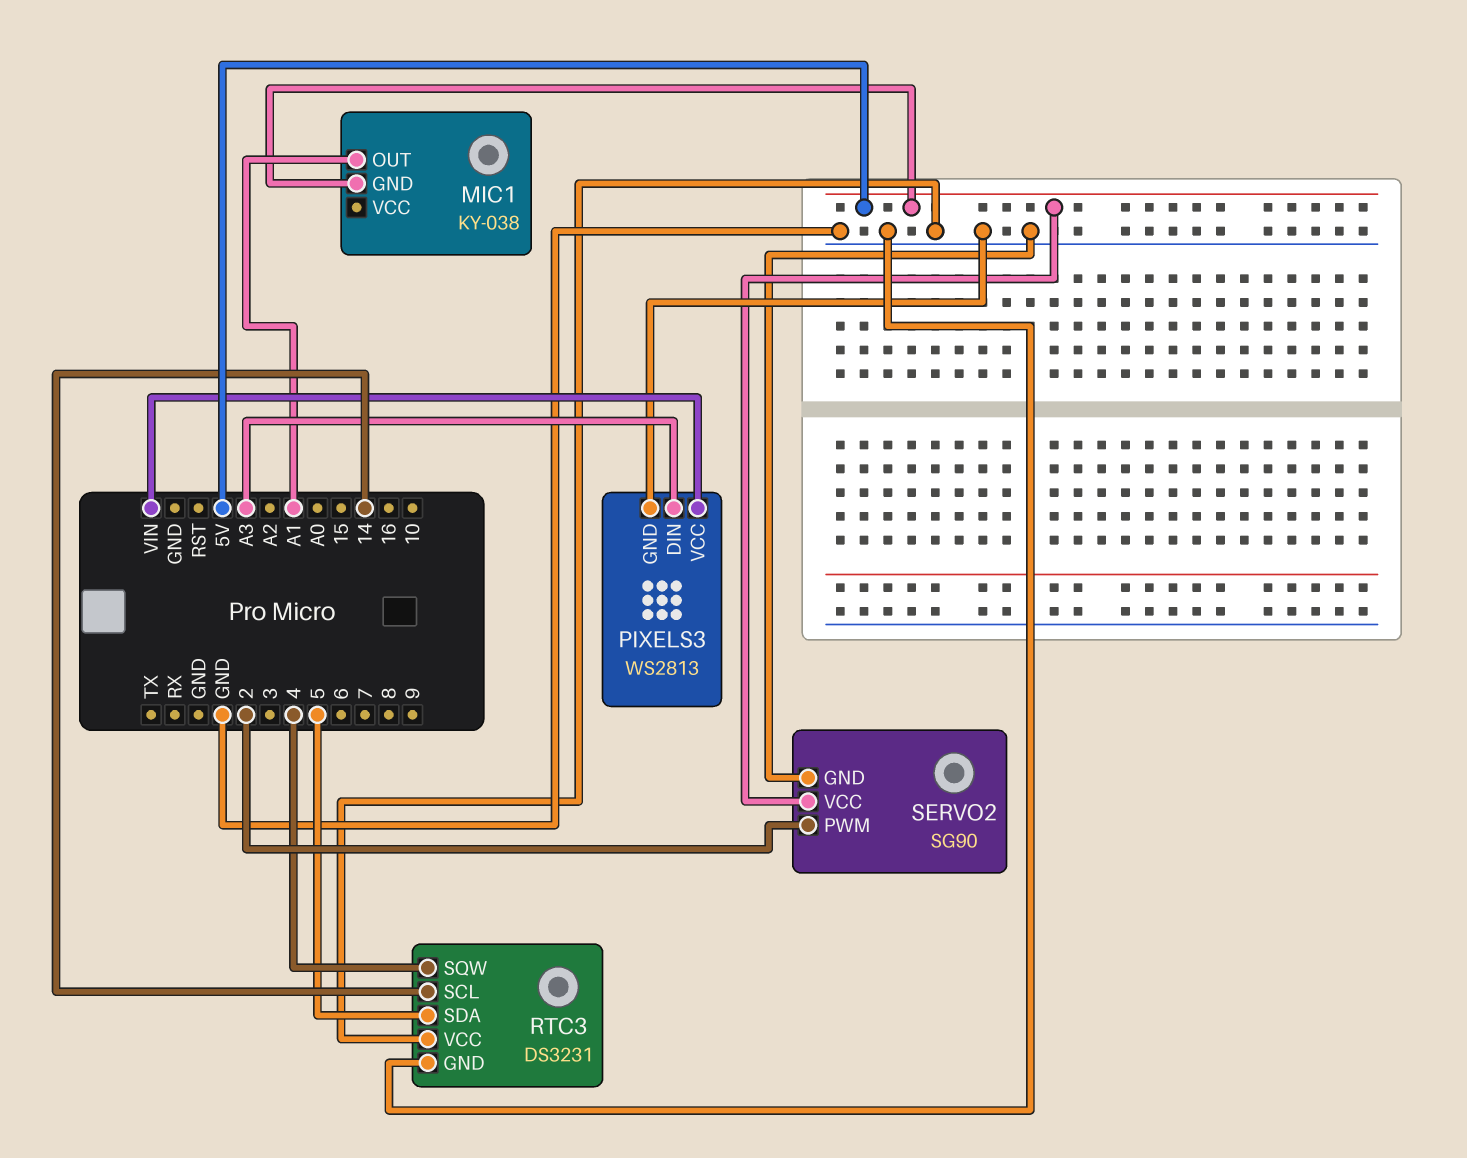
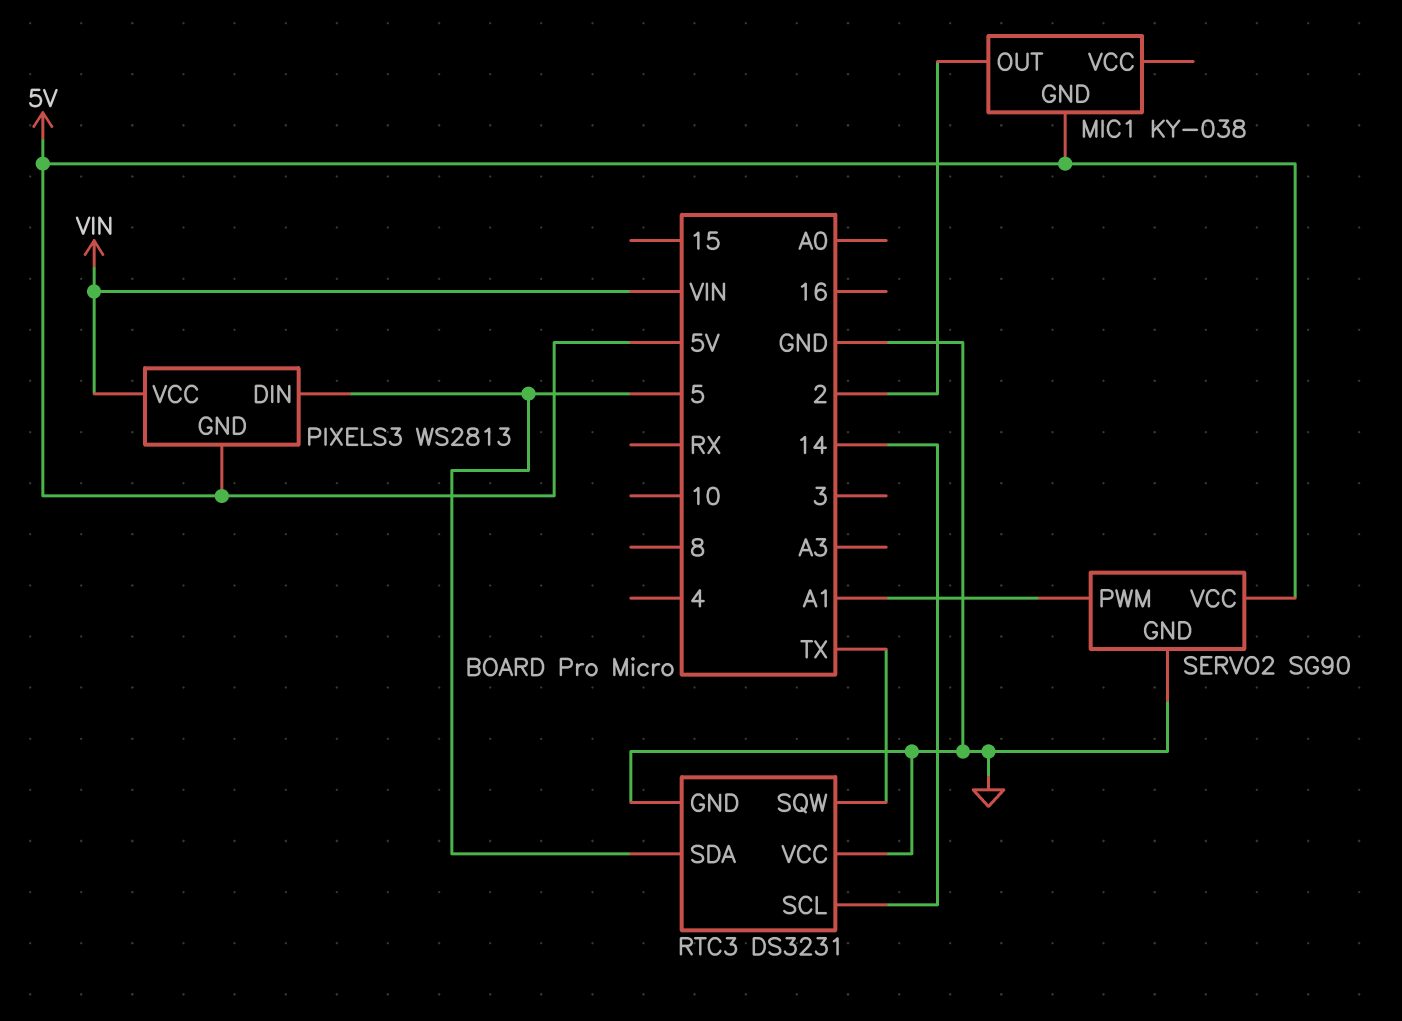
MIC1 pin OUT: A1 -> 2
PIXELS3 pin DIN: A3 -> 5
PIXELS3 pin GND: GND -> 5V
RTC3 pin SQW: 4 -> TX
SERVO2 pin PWM: 2 -> A1

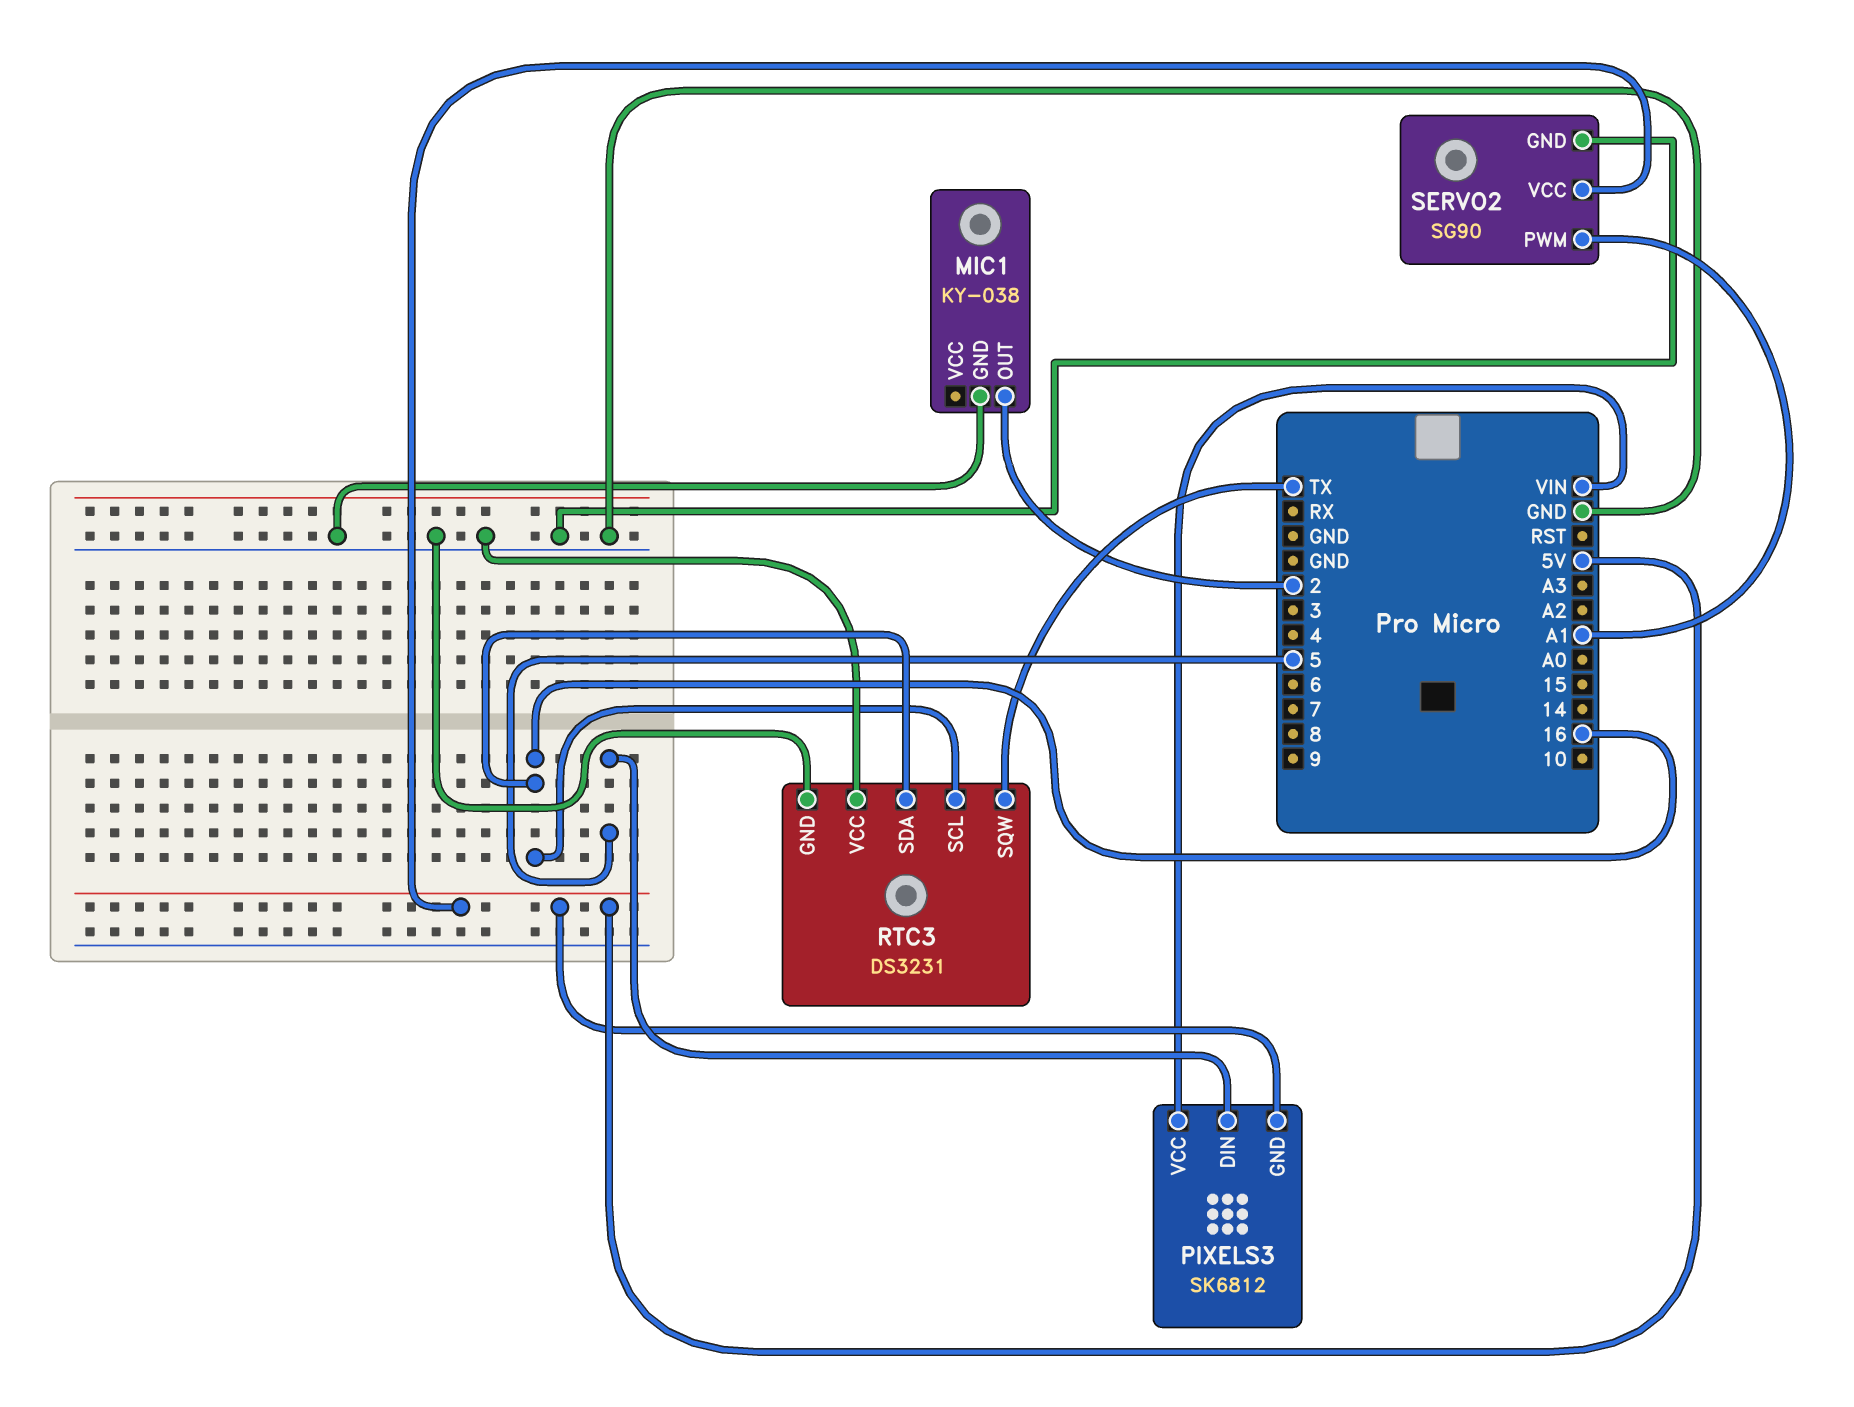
MIC1 pin GND: 5V -> GND
PIXELS3: WS2813 -> SK6812
RTC3 pin SCL: 14 -> 16
RTC3 pin SDA: 5 -> 16

